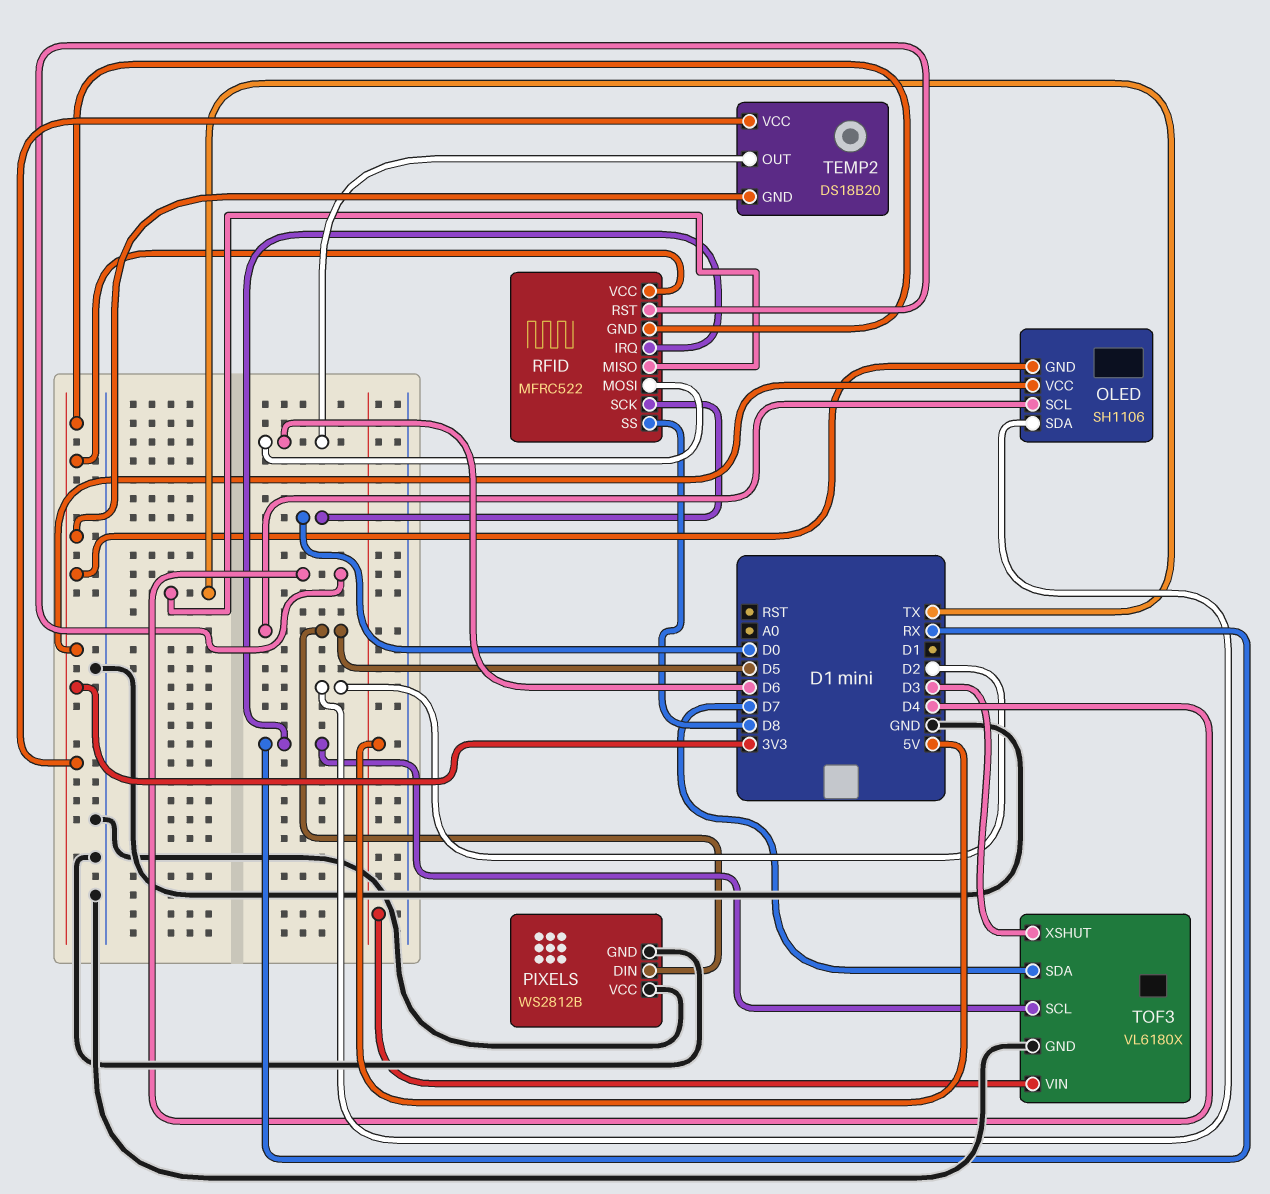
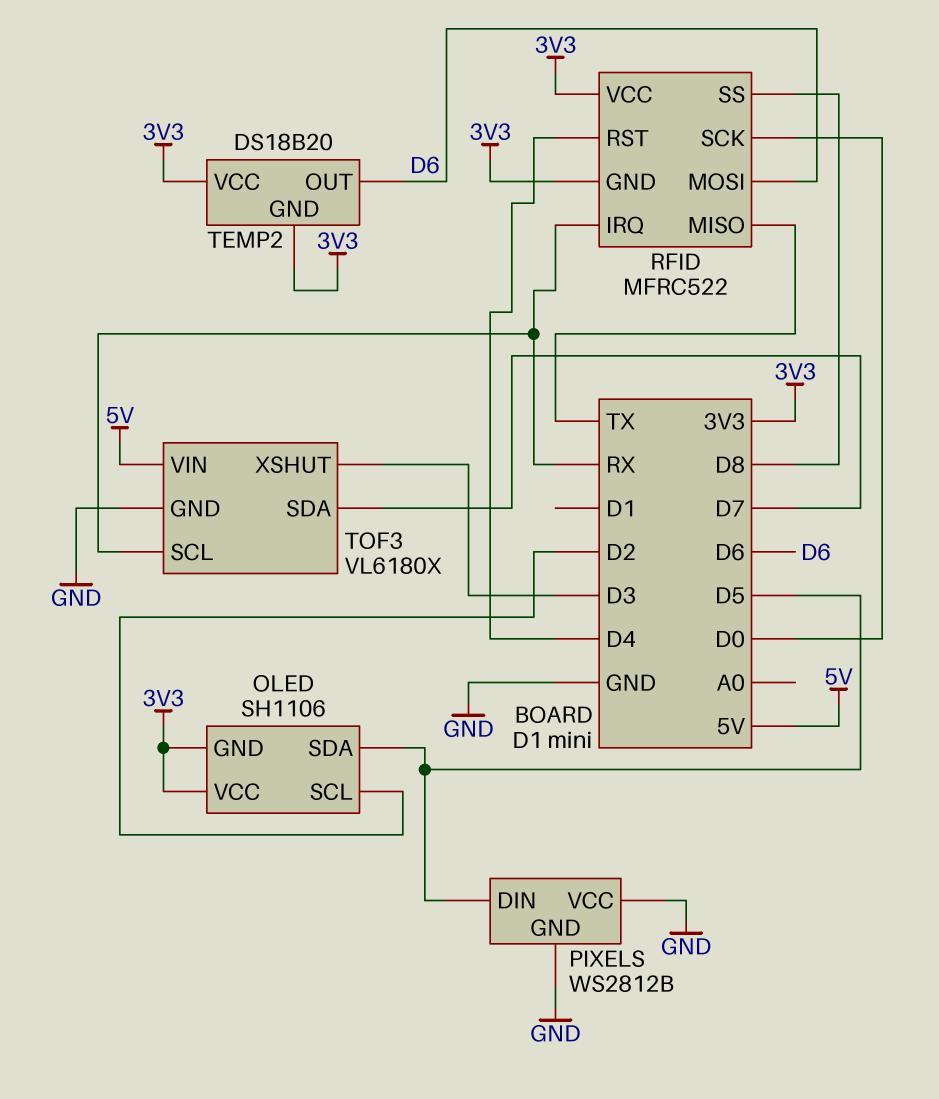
OLED pin SCL: D5 -> D2
OLED pin SDA: D2 -> D5

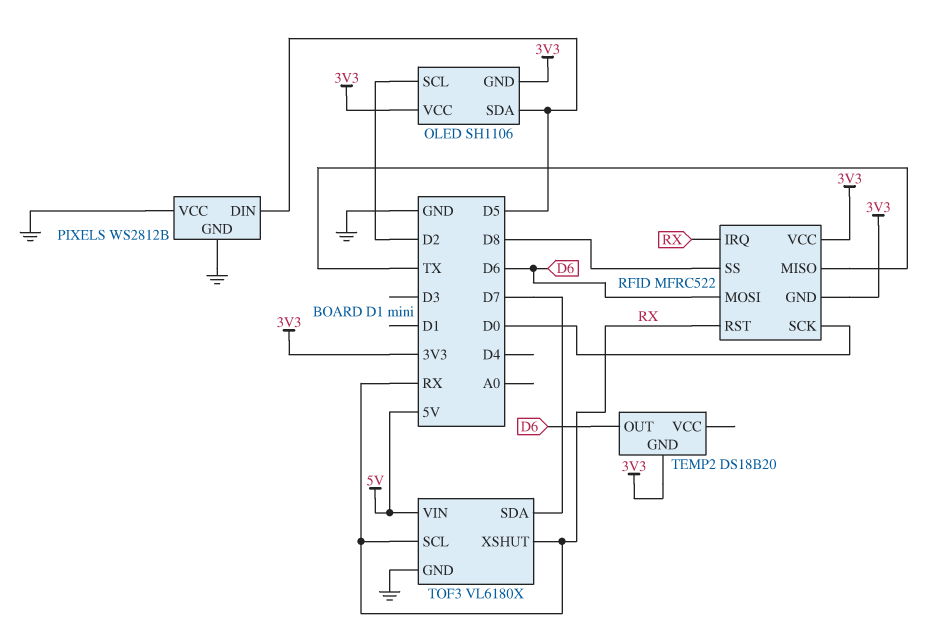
RFID pin RST: D4 -> RX
TEMP2 pin VCC: 3V3 -> none
TOF3 pin XSHUT: D3 -> RX

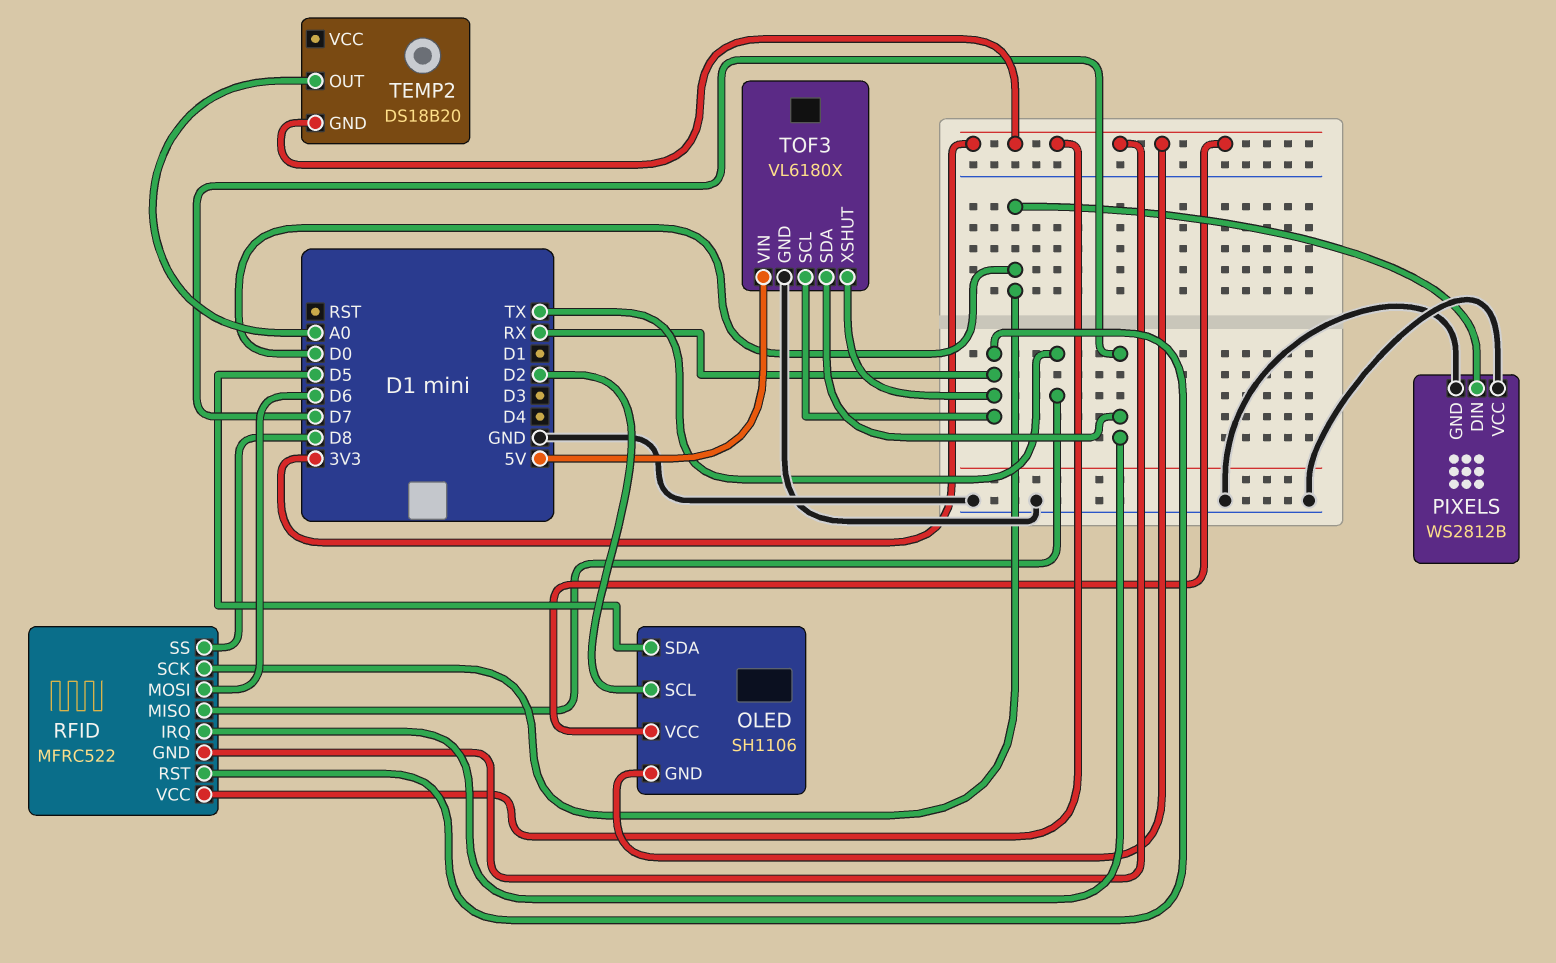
PIXELS pin DIN: D5 -> D0
RFID pin IRQ: RX -> D7
TEMP2 pin OUT: D6 -> A0

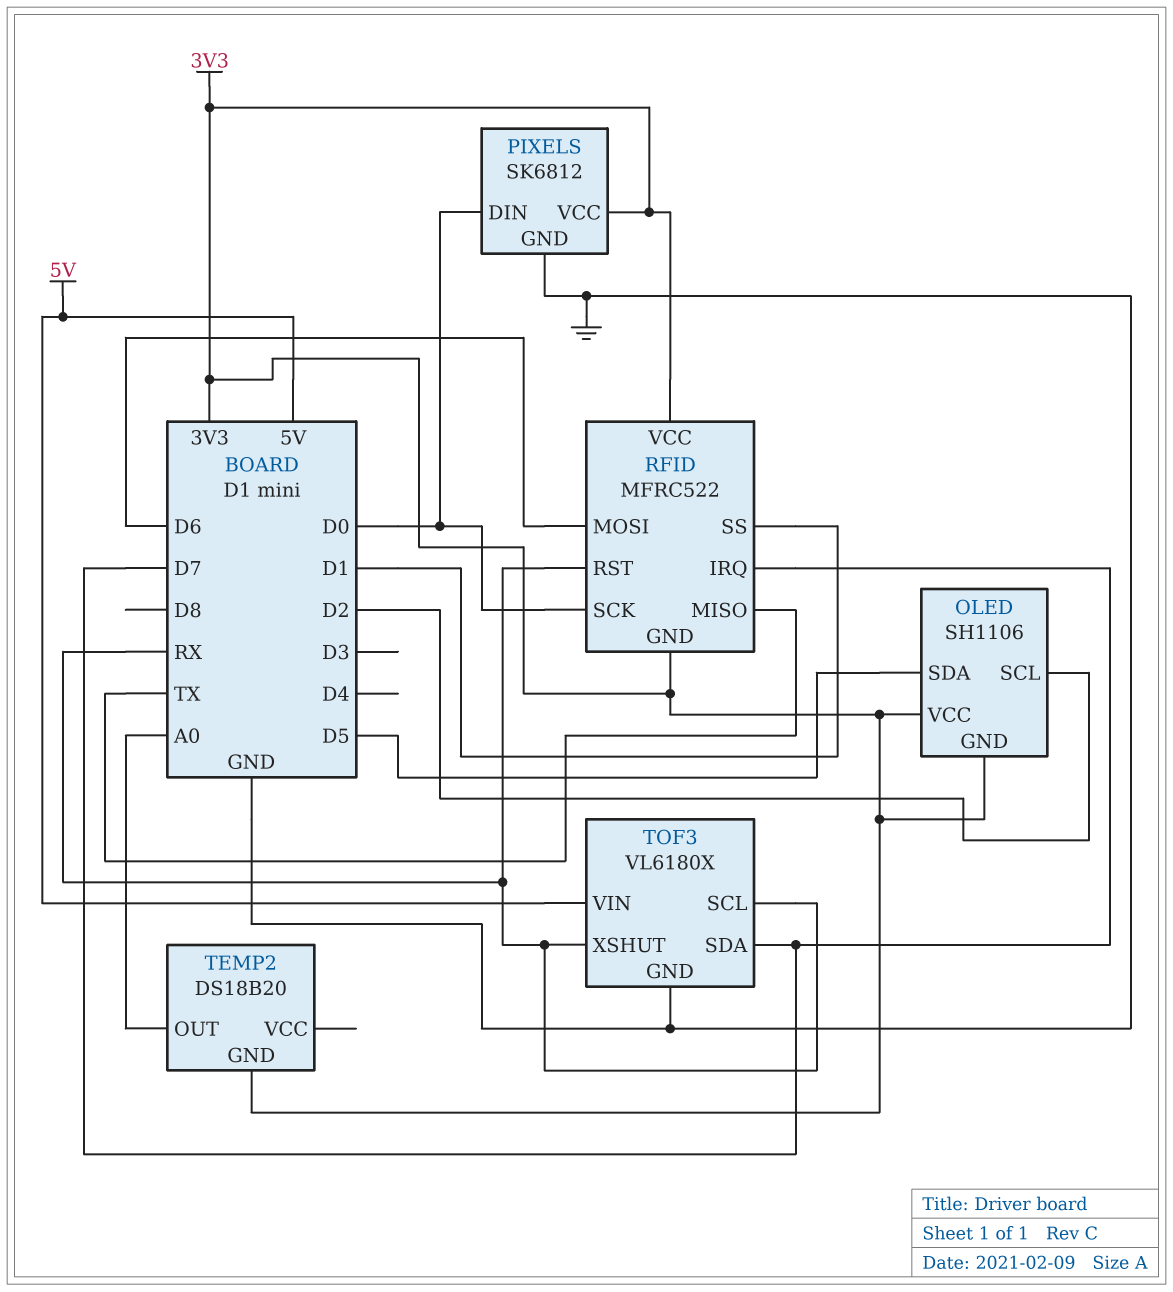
PIXELS: WS2812B -> SK6812
PIXELS pin VCC: GND -> 3V3
RFID pin SS: D8 -> D1

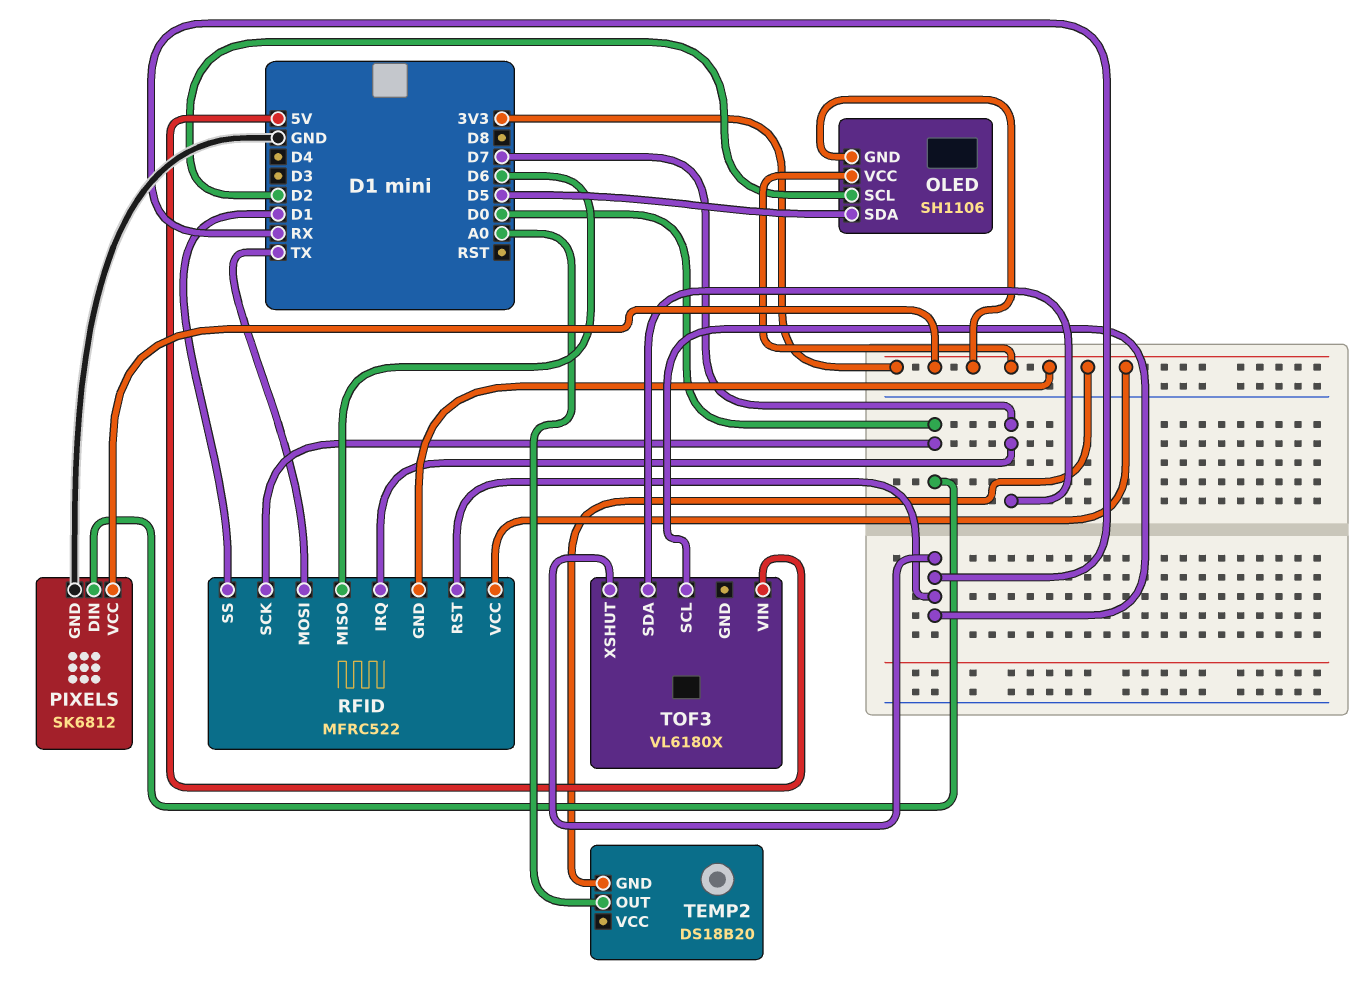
RFID pin MISO: TX -> D6
RFID pin MOSI: D6 -> TX
TOF3 pin GND: GND -> none

